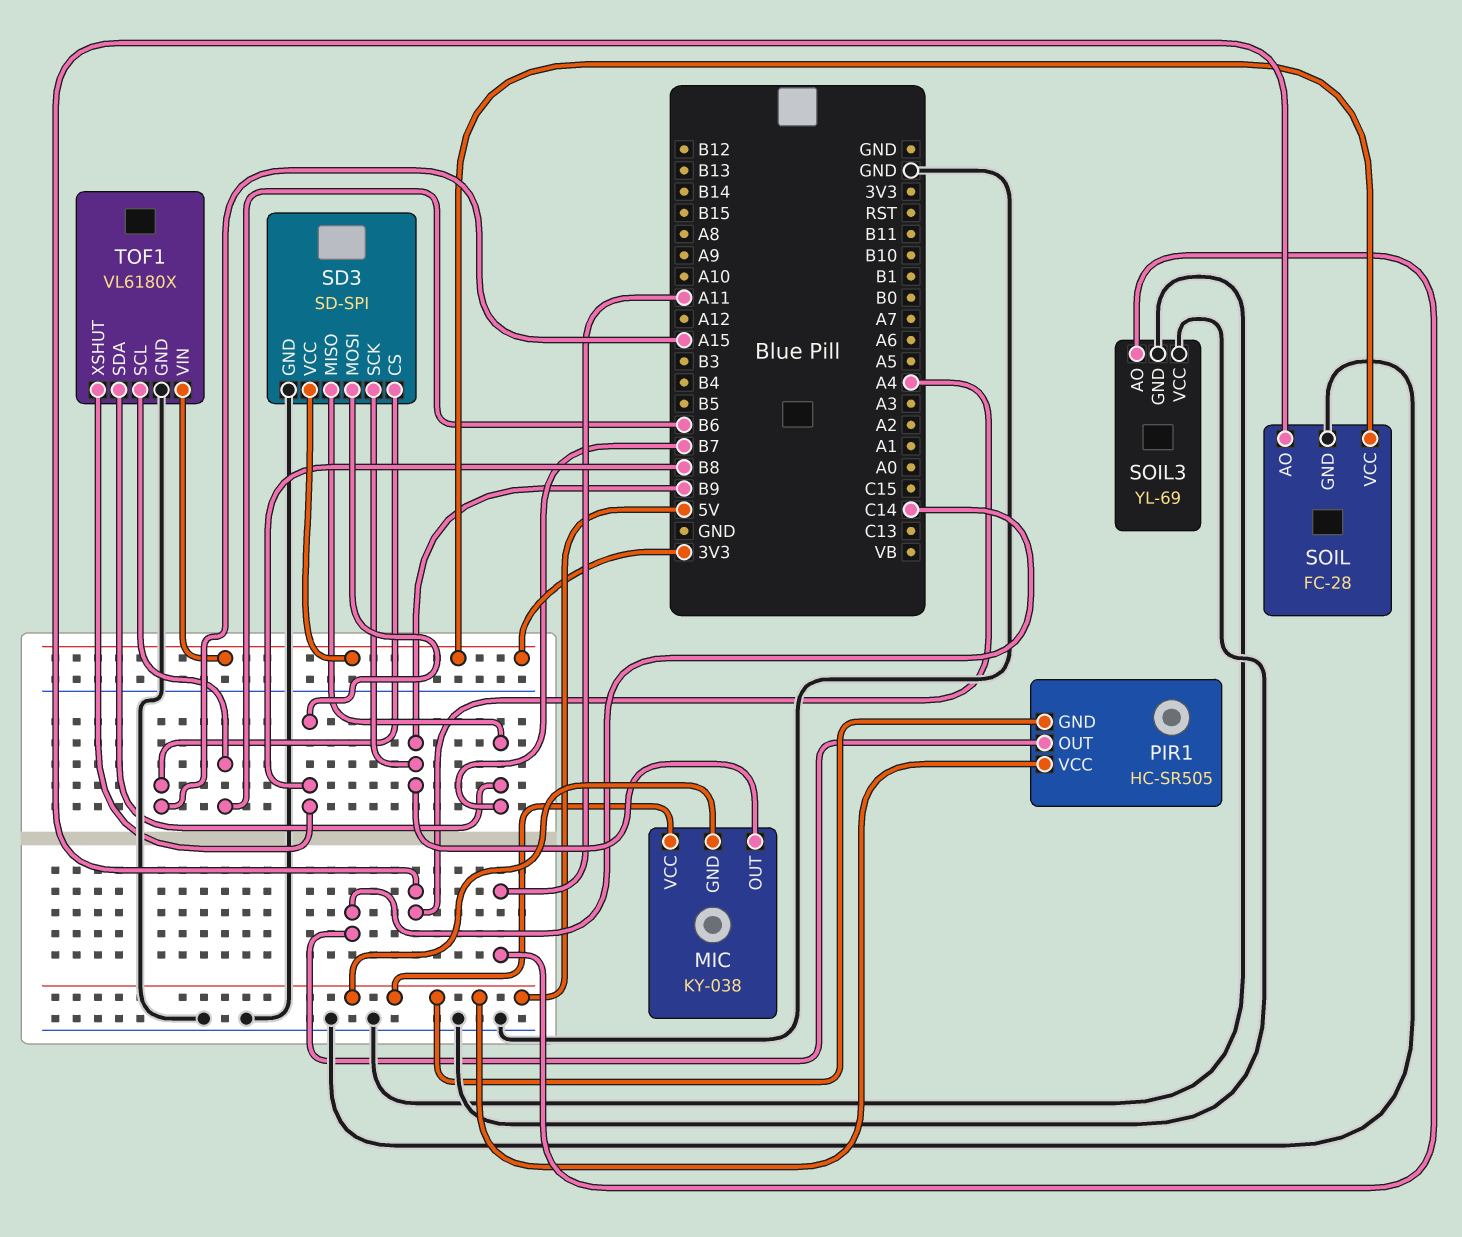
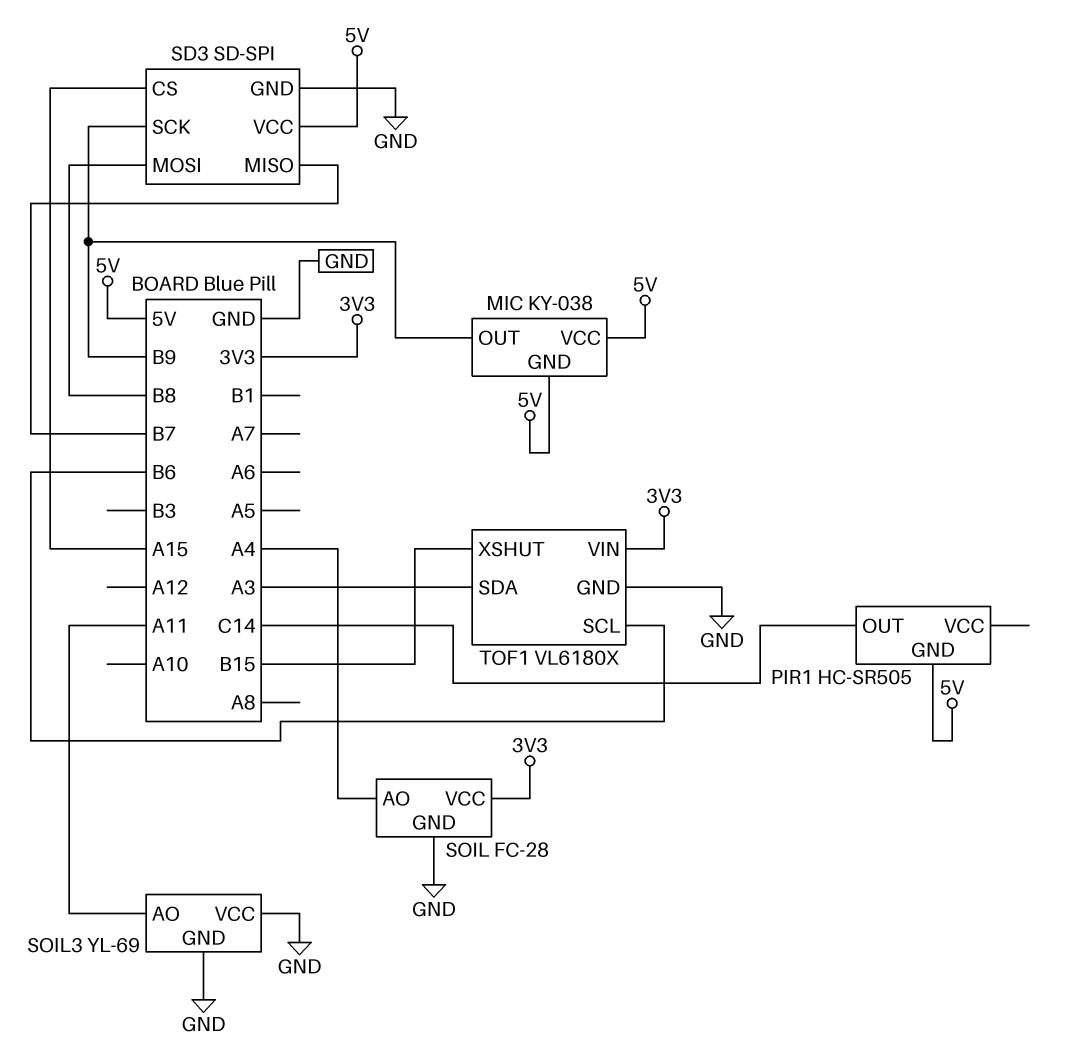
PIR1 pin VCC: 5V -> none
SD3 pin VCC: 3V3 -> 5V
TOF1 pin SDA: B7 -> A3
TOF1 pin XSHUT: B8 -> B15

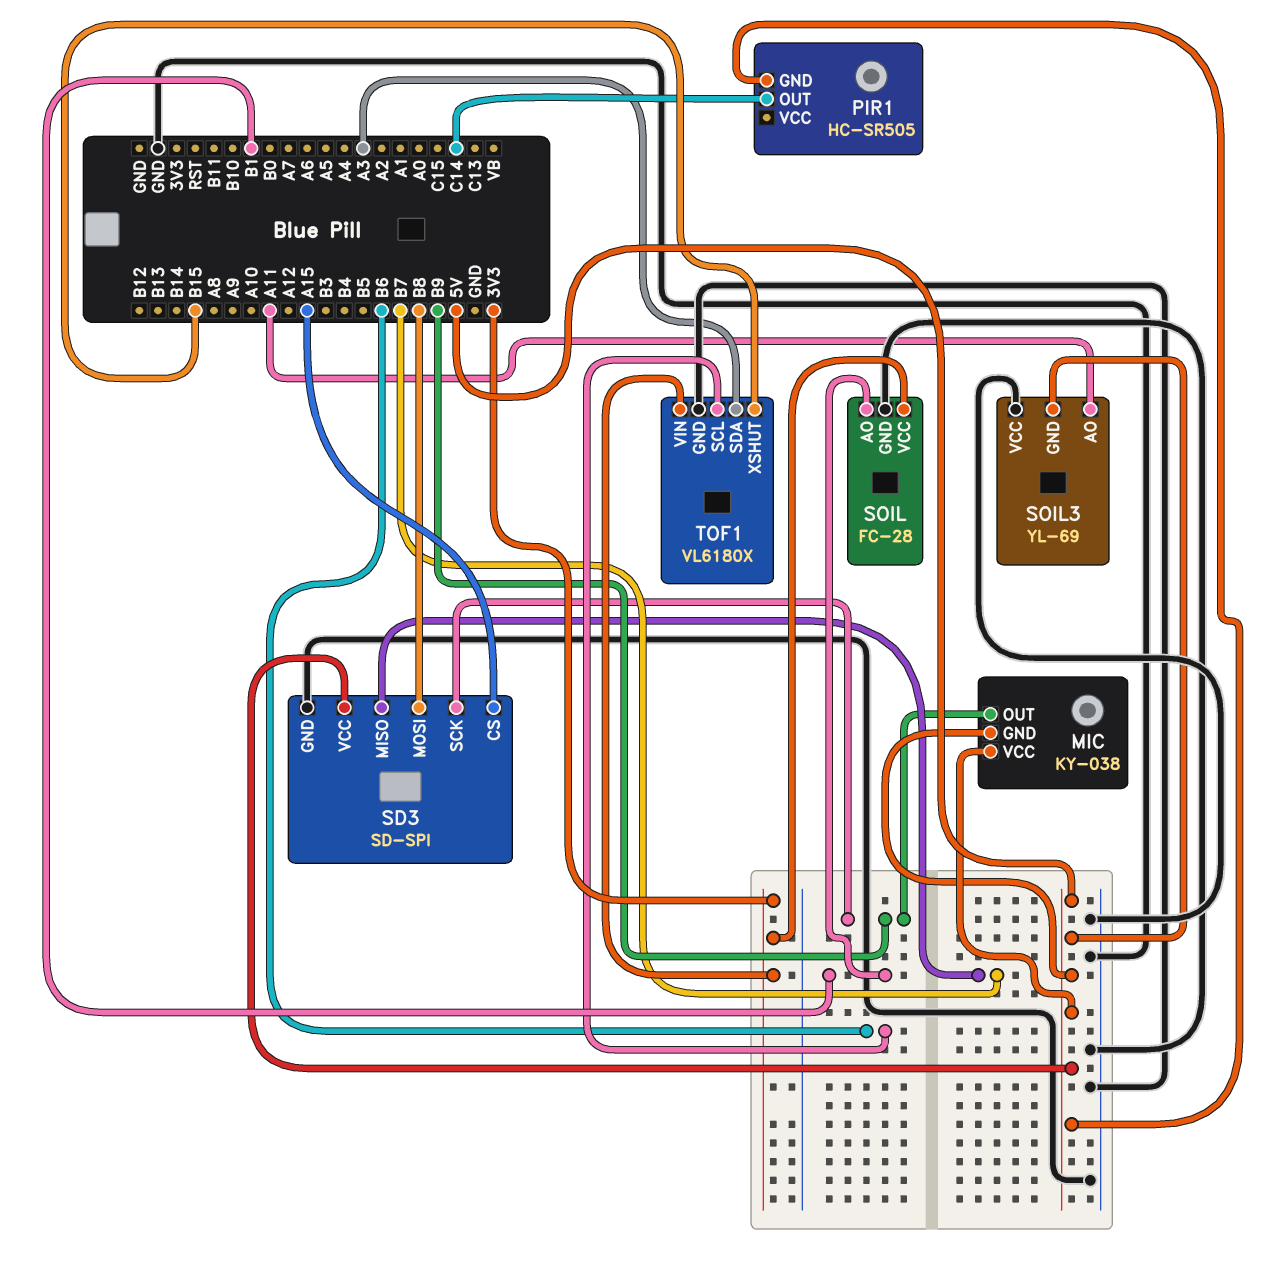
SOIL pin AO: A4 -> B1
SOIL3 pin GND: GND -> 5V

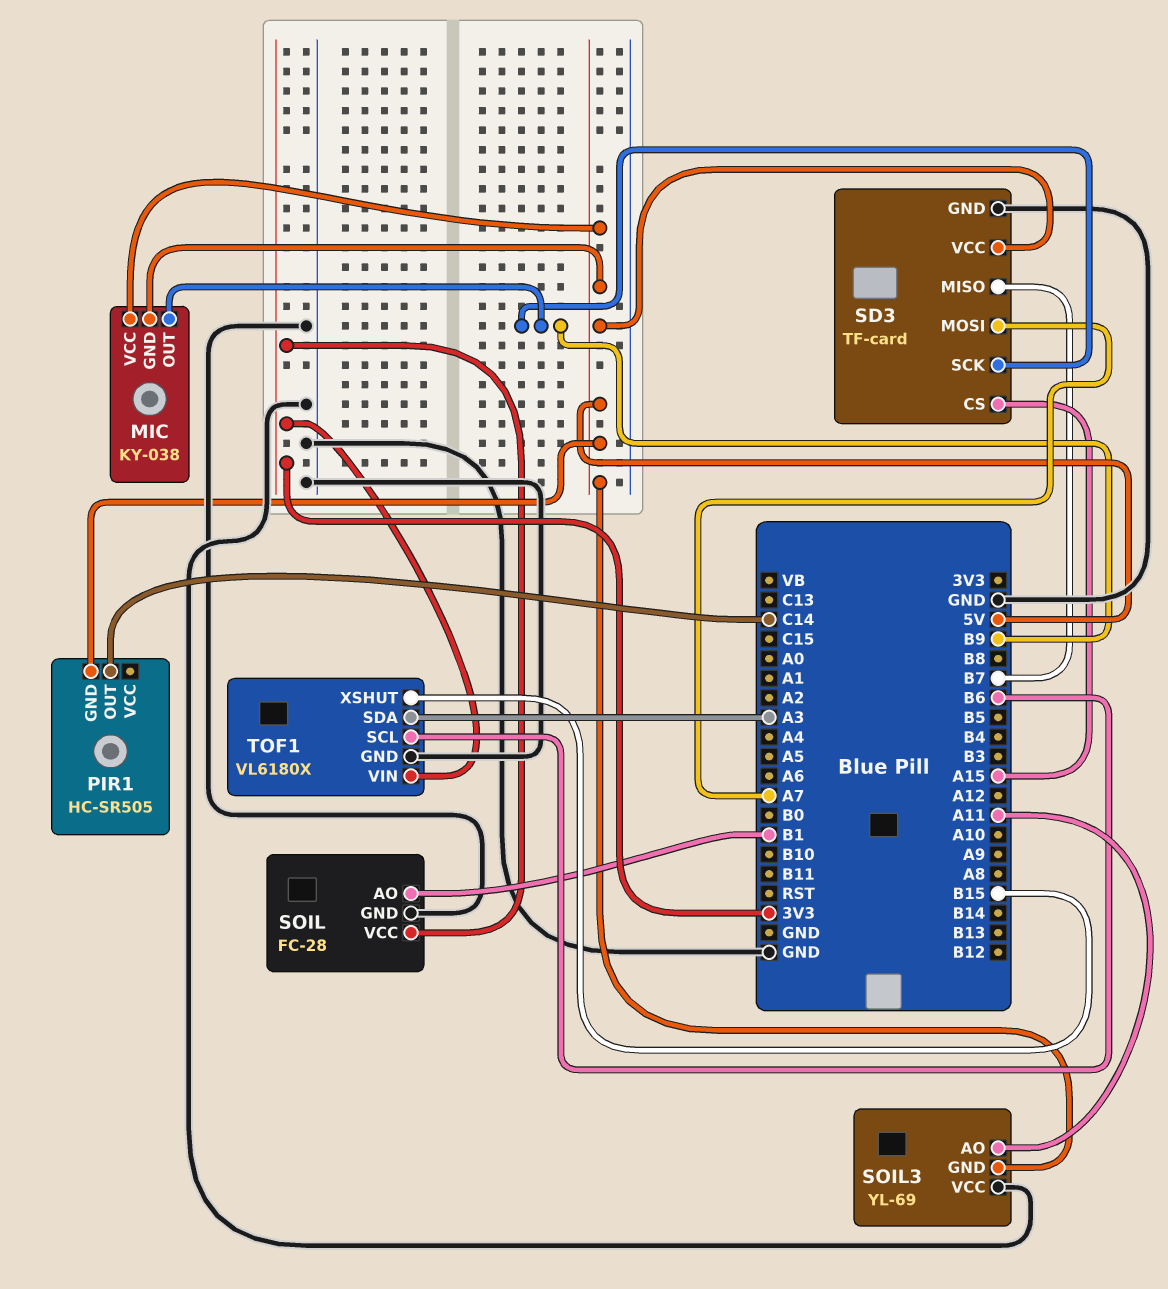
SD3: SD-SPI -> TF-card
SD3 pin MOSI: B8 -> A7

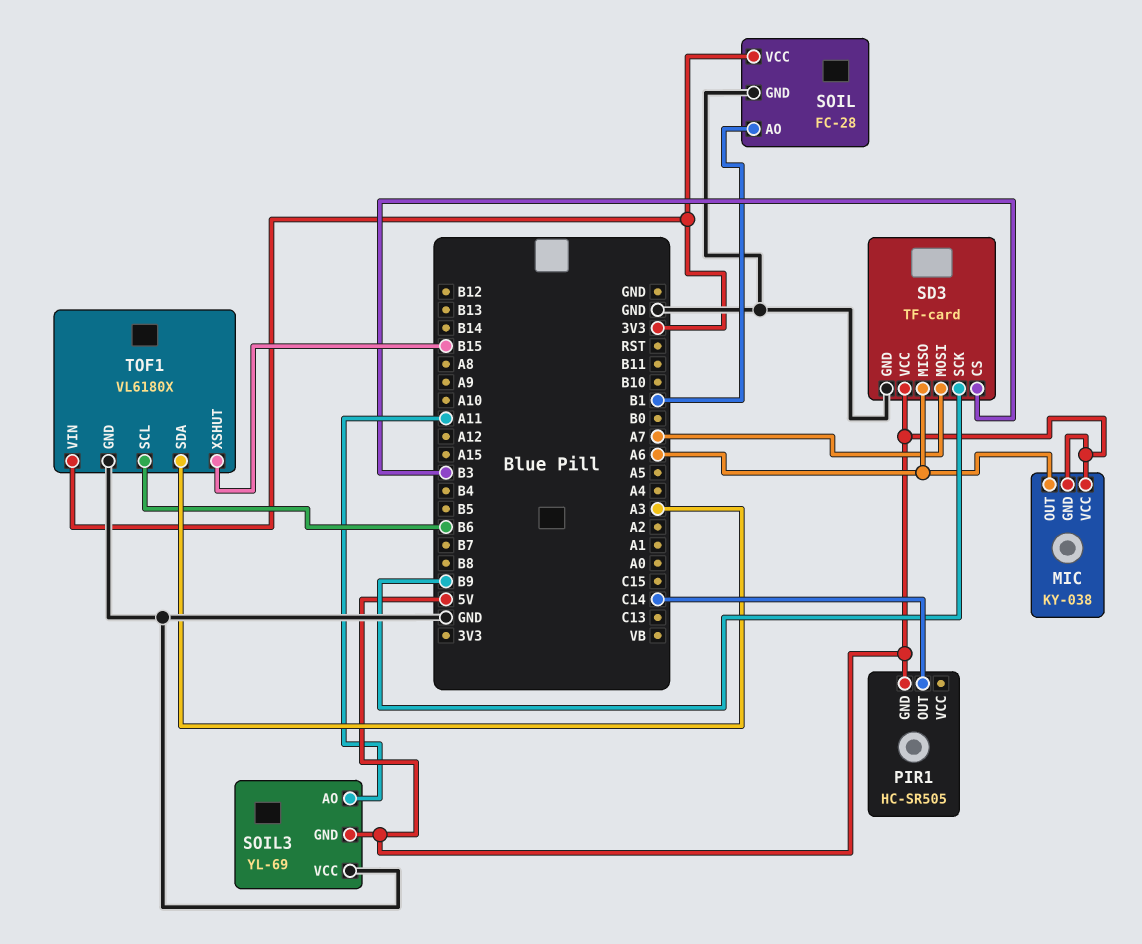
MIC pin OUT: B9 -> A6
SD3 pin CS: A15 -> B3
SD3 pin MISO: B7 -> A6

